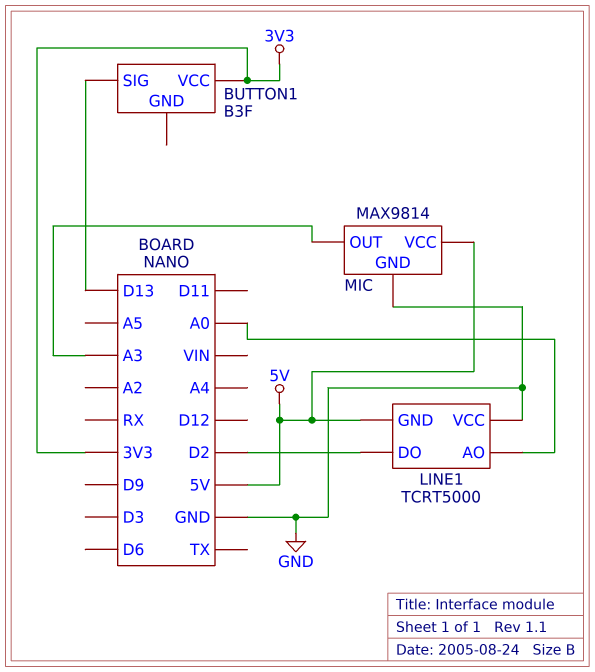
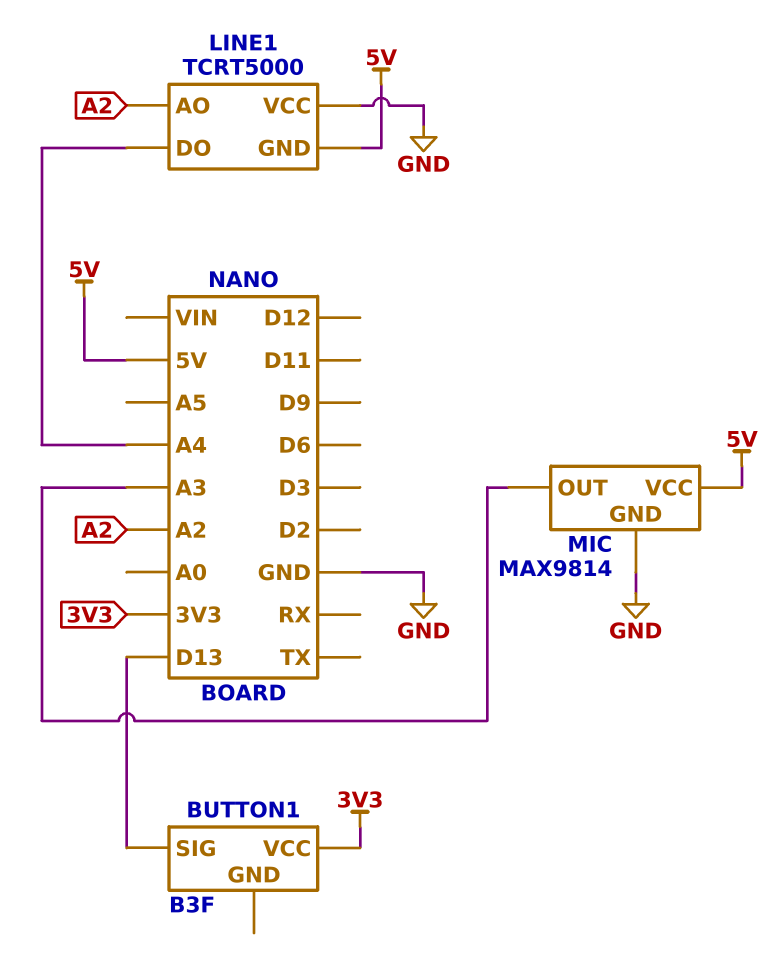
LINE1 pin AO: A0 -> A2
LINE1 pin DO: D2 -> A4

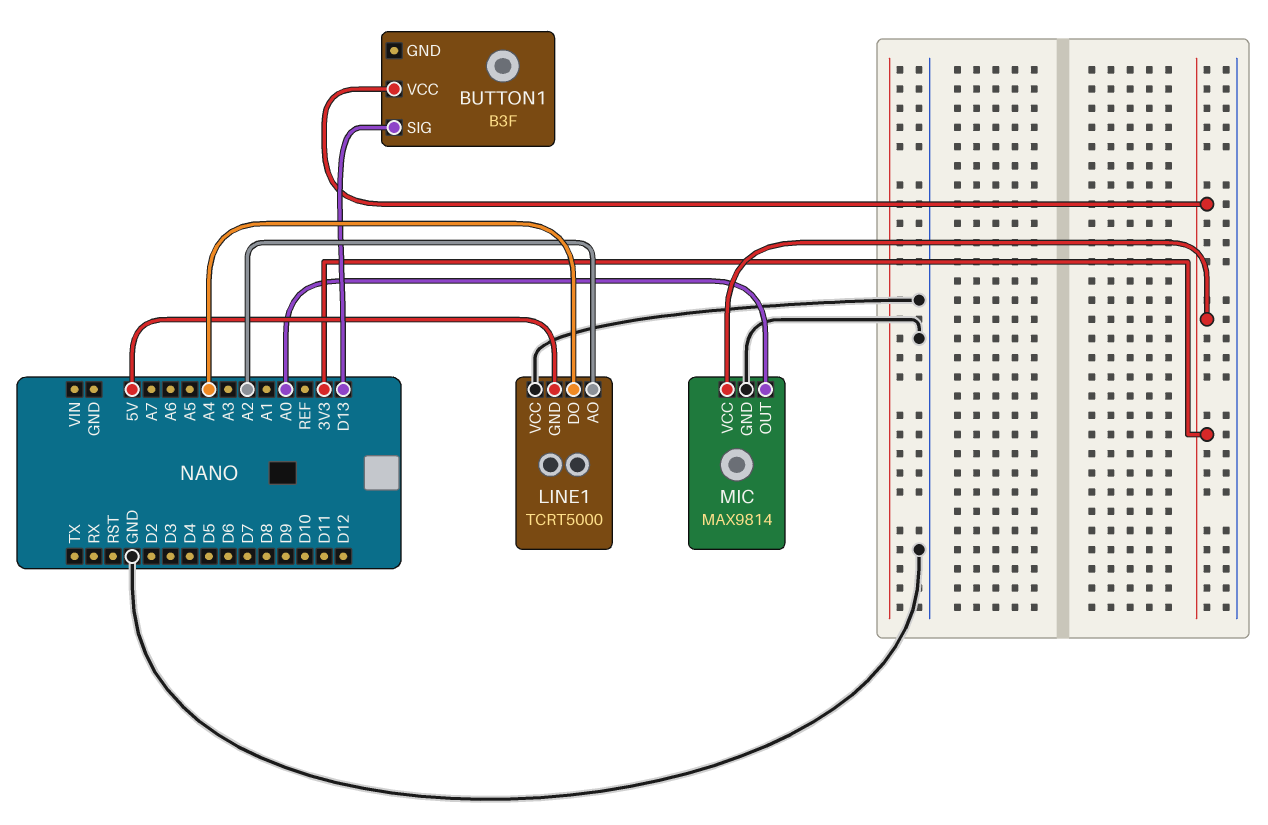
MIC pin OUT: A3 -> A0
MIC pin VCC: 5V -> 3V3

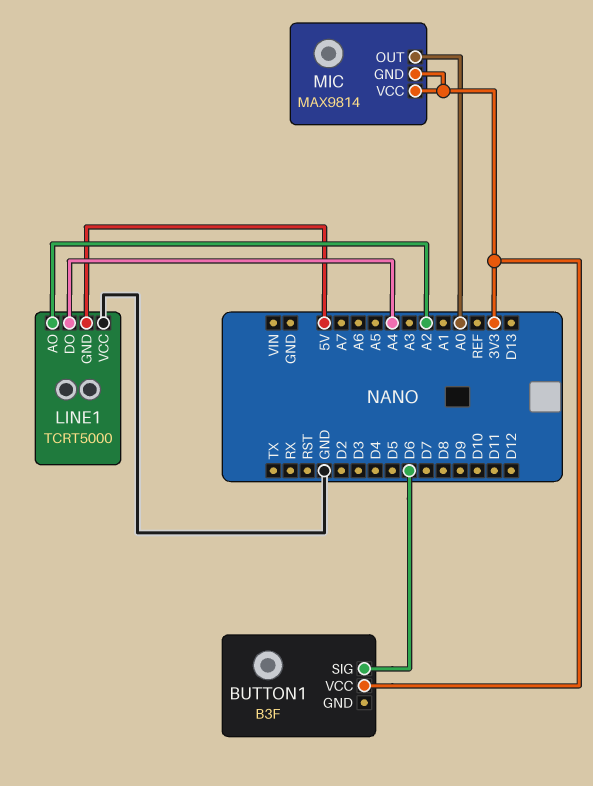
BUTTON1 pin SIG: D13 -> D6
MIC pin GND: GND -> 3V3

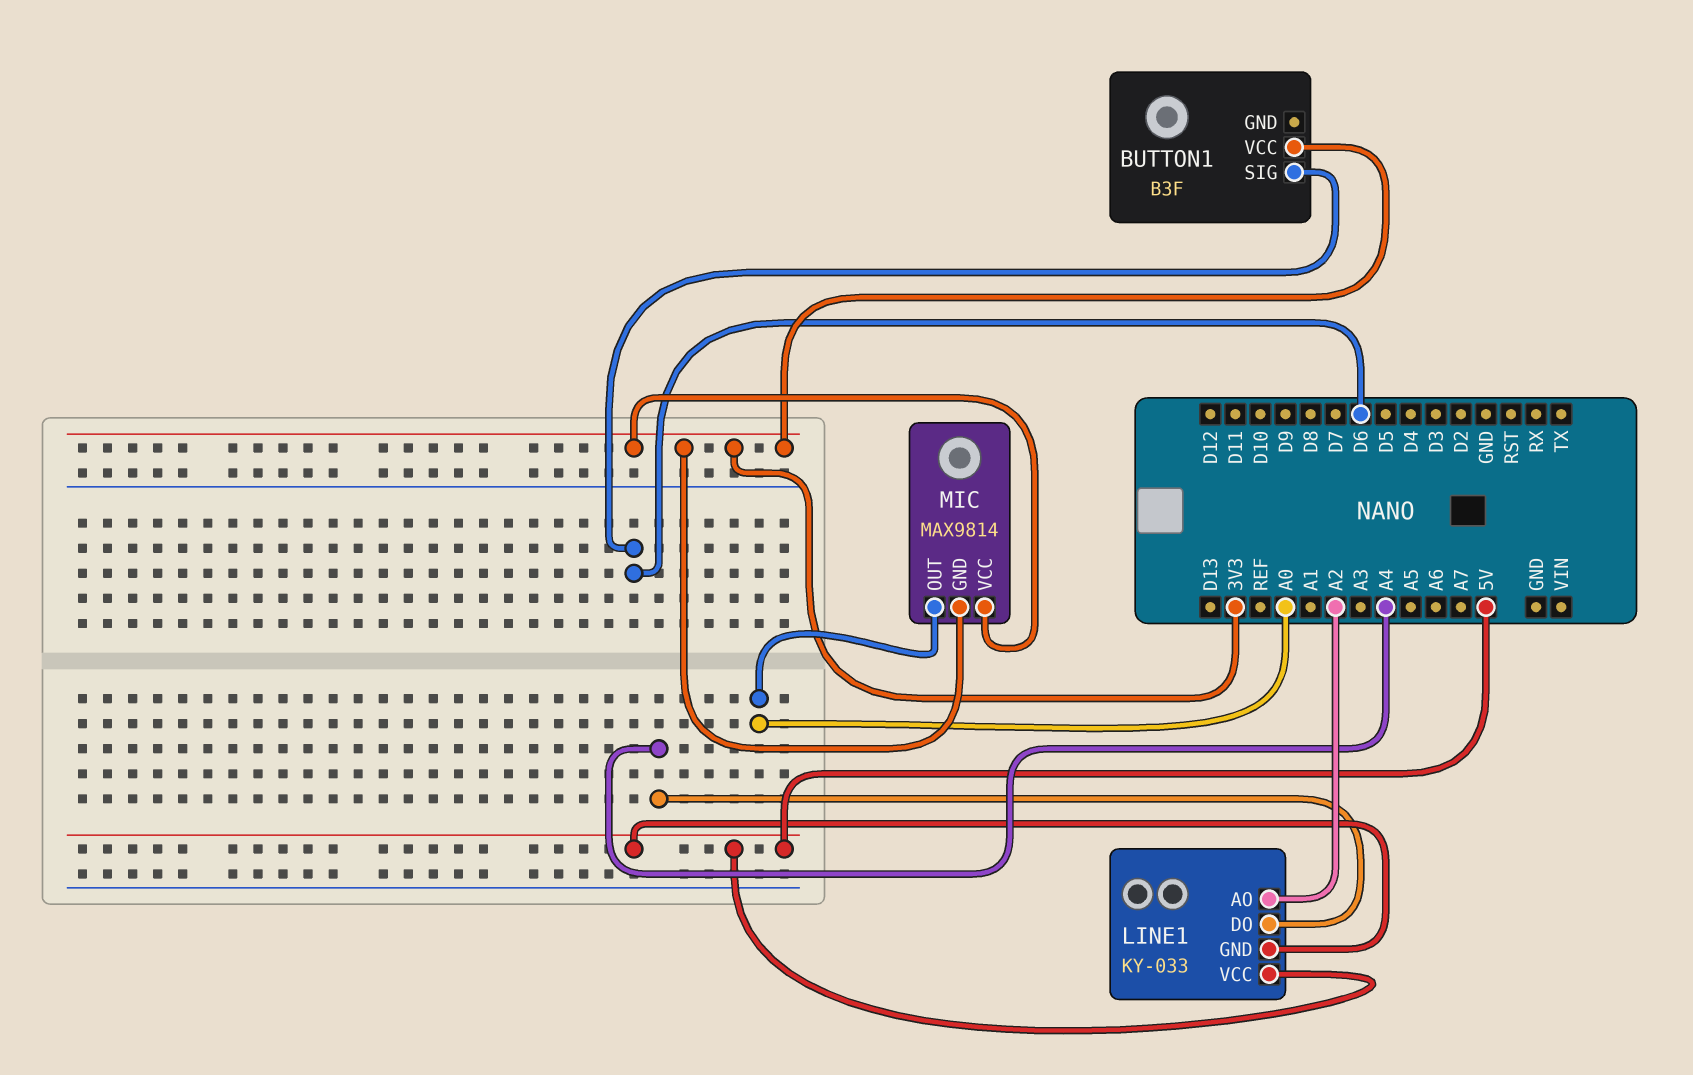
LINE1: TCRT5000 -> KY-033
LINE1 pin VCC: GND -> 5V

